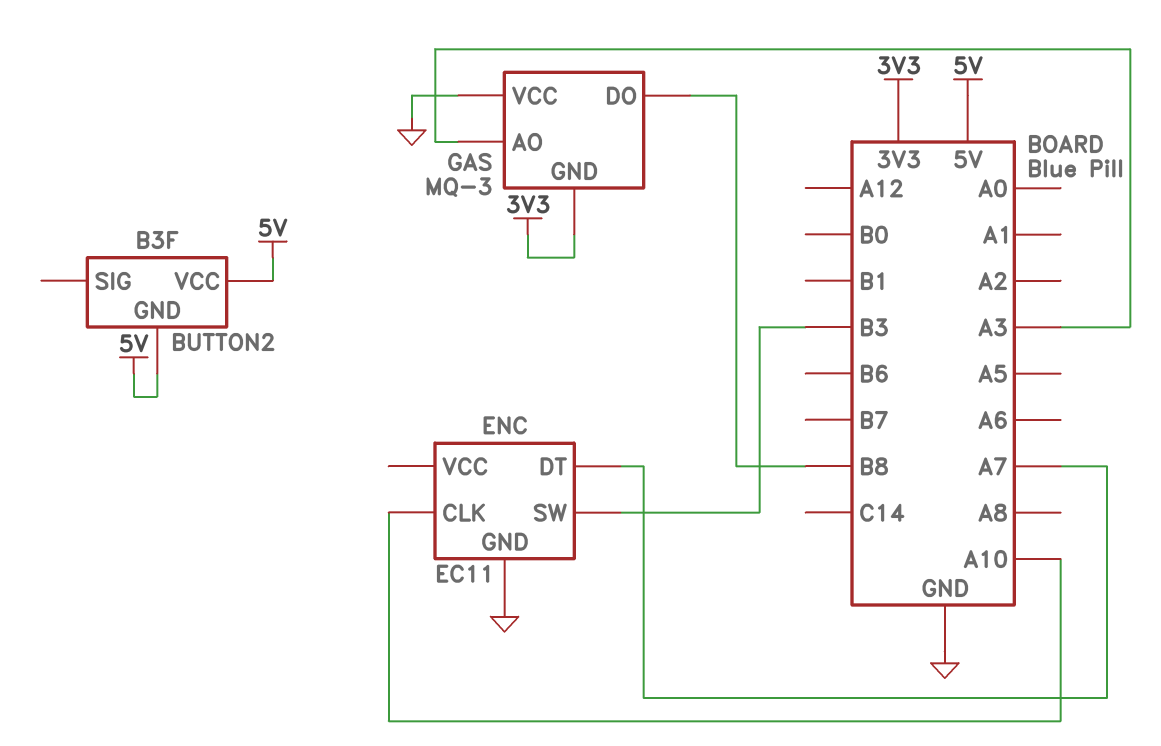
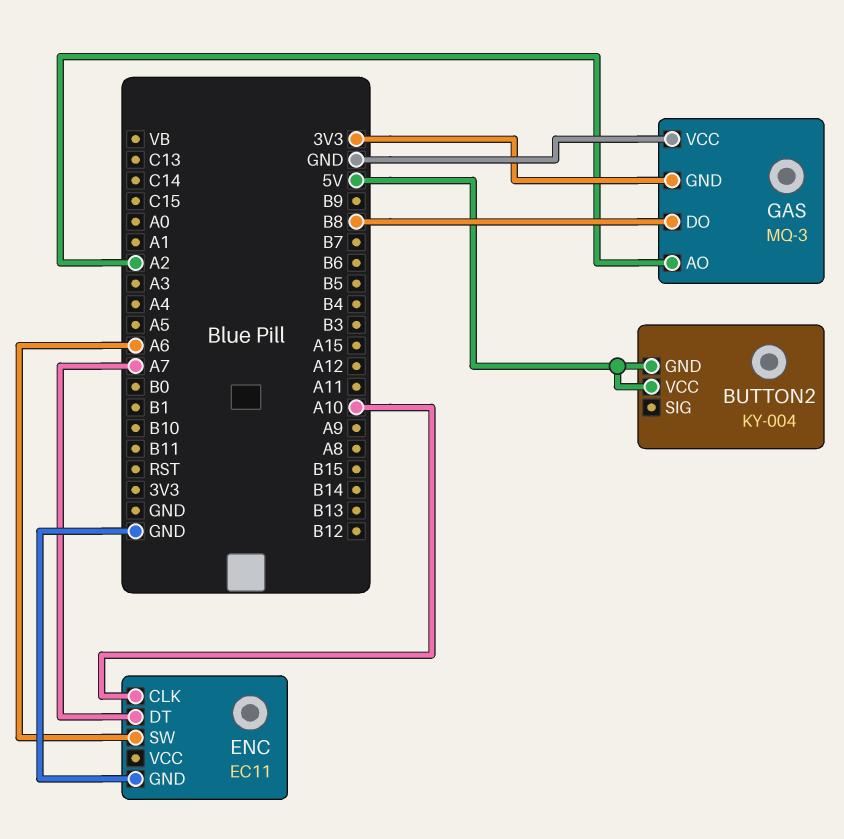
BUTTON2: B3F -> KY-004
ENC pin SW: B3 -> A6
GAS pin AO: A3 -> A2

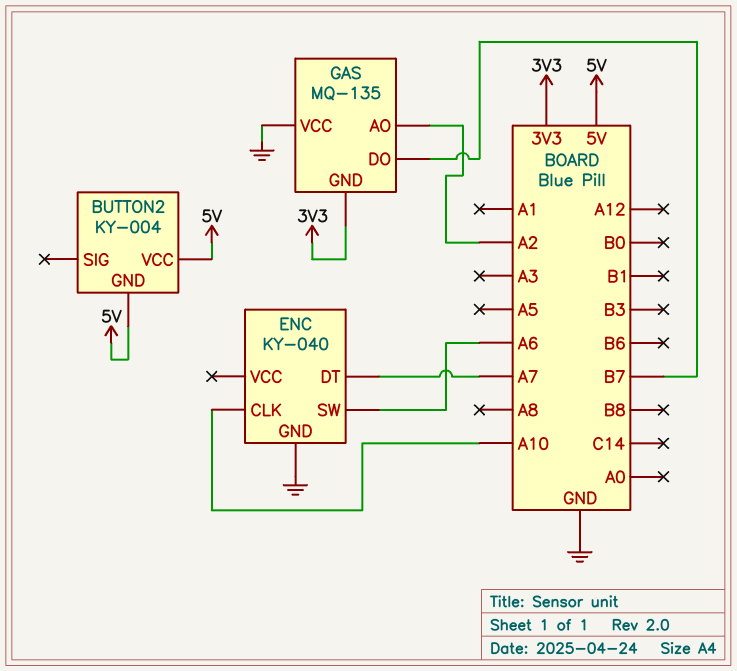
ENC: EC11 -> KY-040
GAS: MQ-3 -> MQ-135
GAS pin DO: B8 -> B7

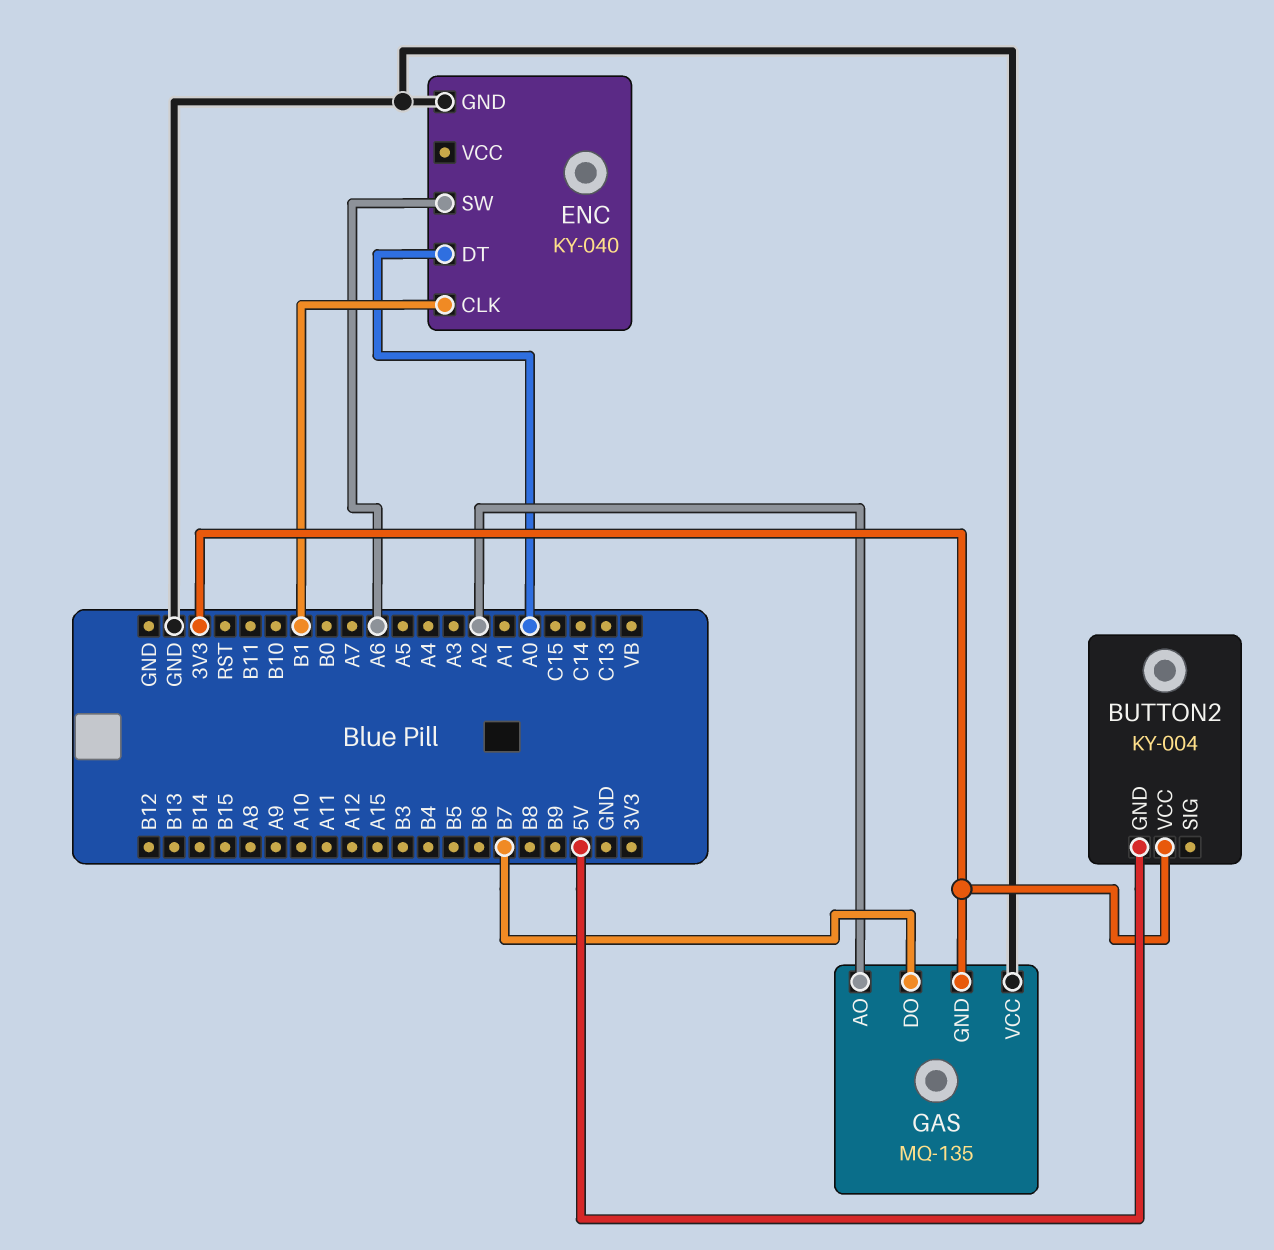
BUTTON2 pin VCC: 5V -> 3V3
ENC pin CLK: A10 -> B1
ENC pin DT: A7 -> A0

